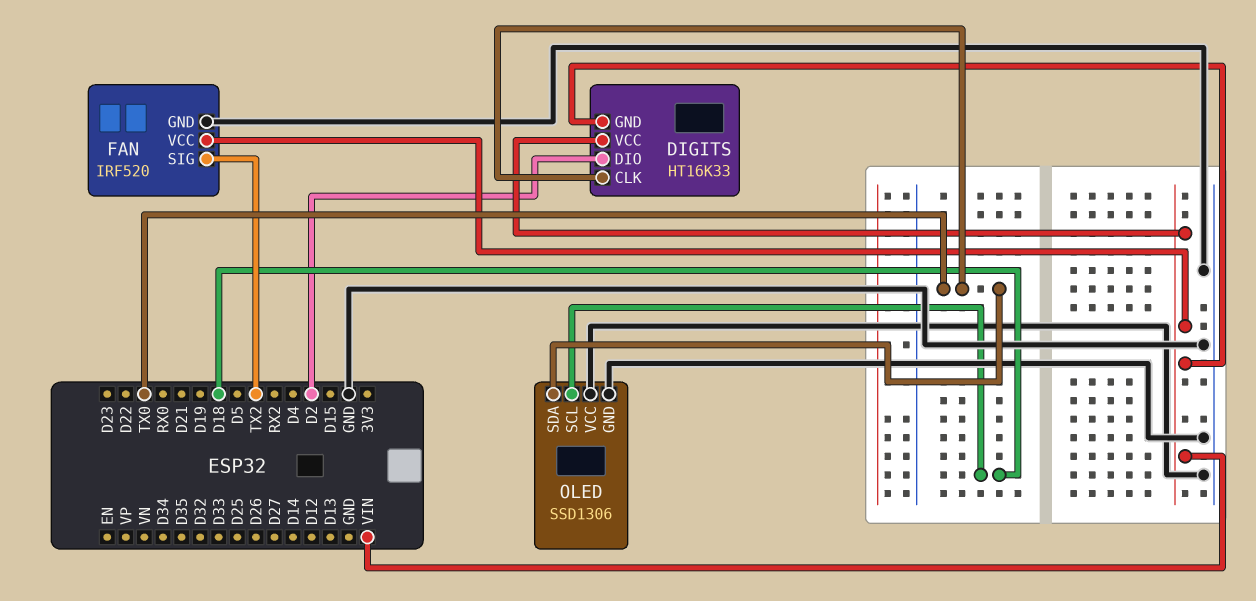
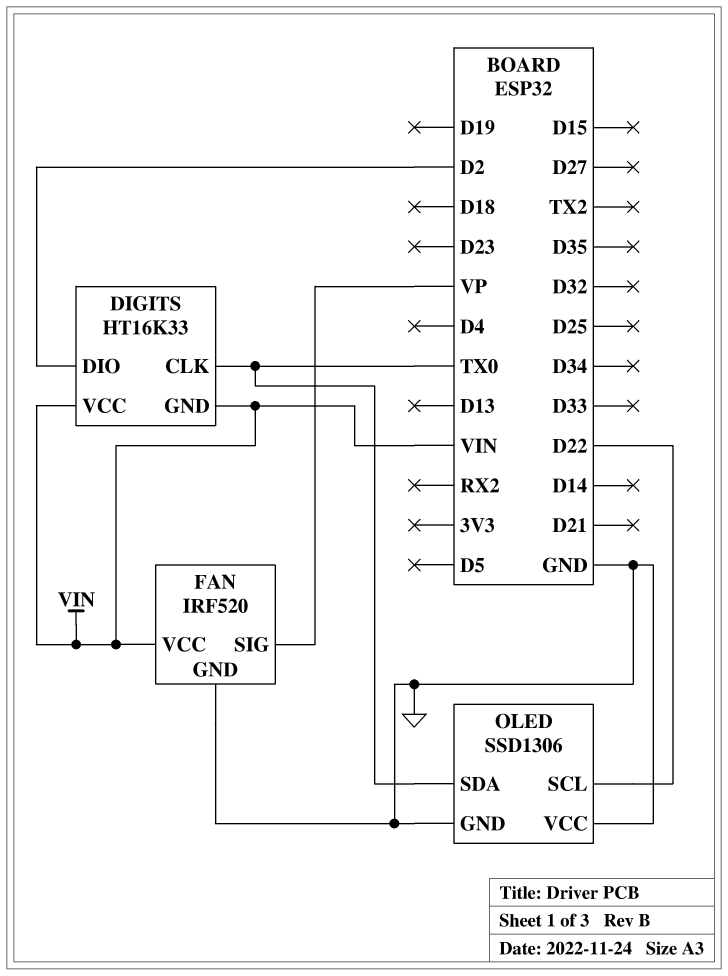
FAN pin SIG: TX2 -> VP
OLED pin SCL: D18 -> D22

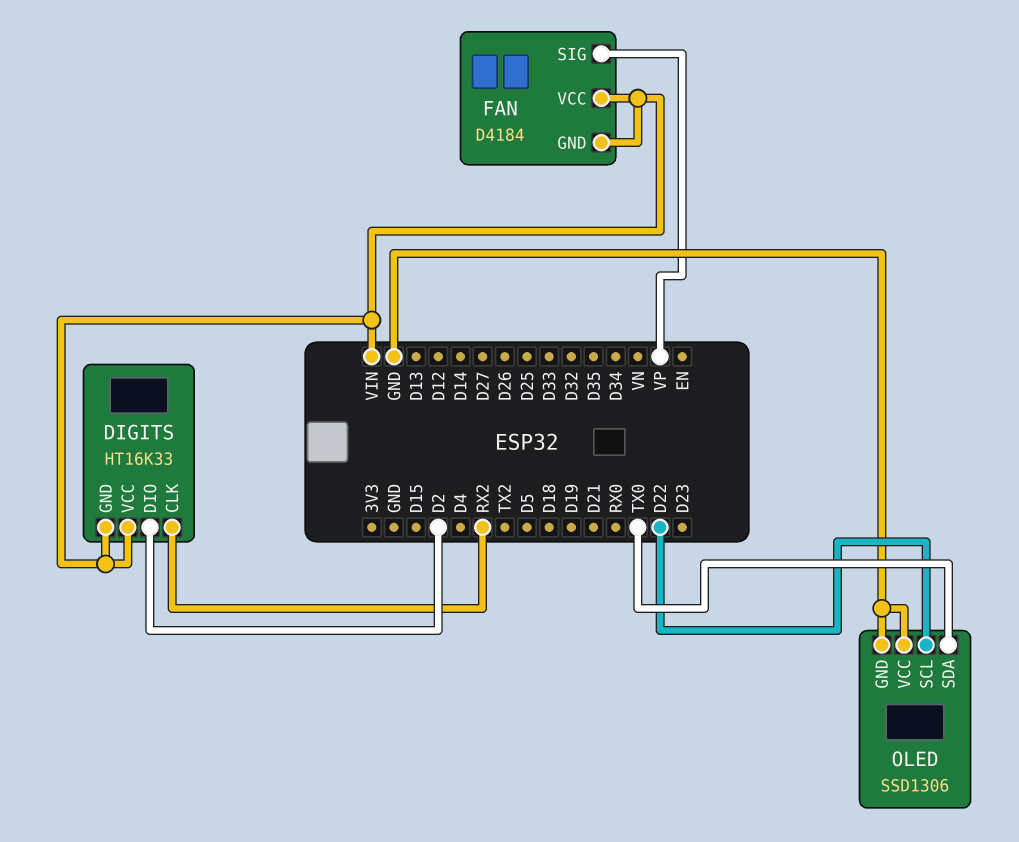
DIGITS pin CLK: TX0 -> RX2
FAN: IRF520 -> D4184
FAN pin GND: GND -> VIN

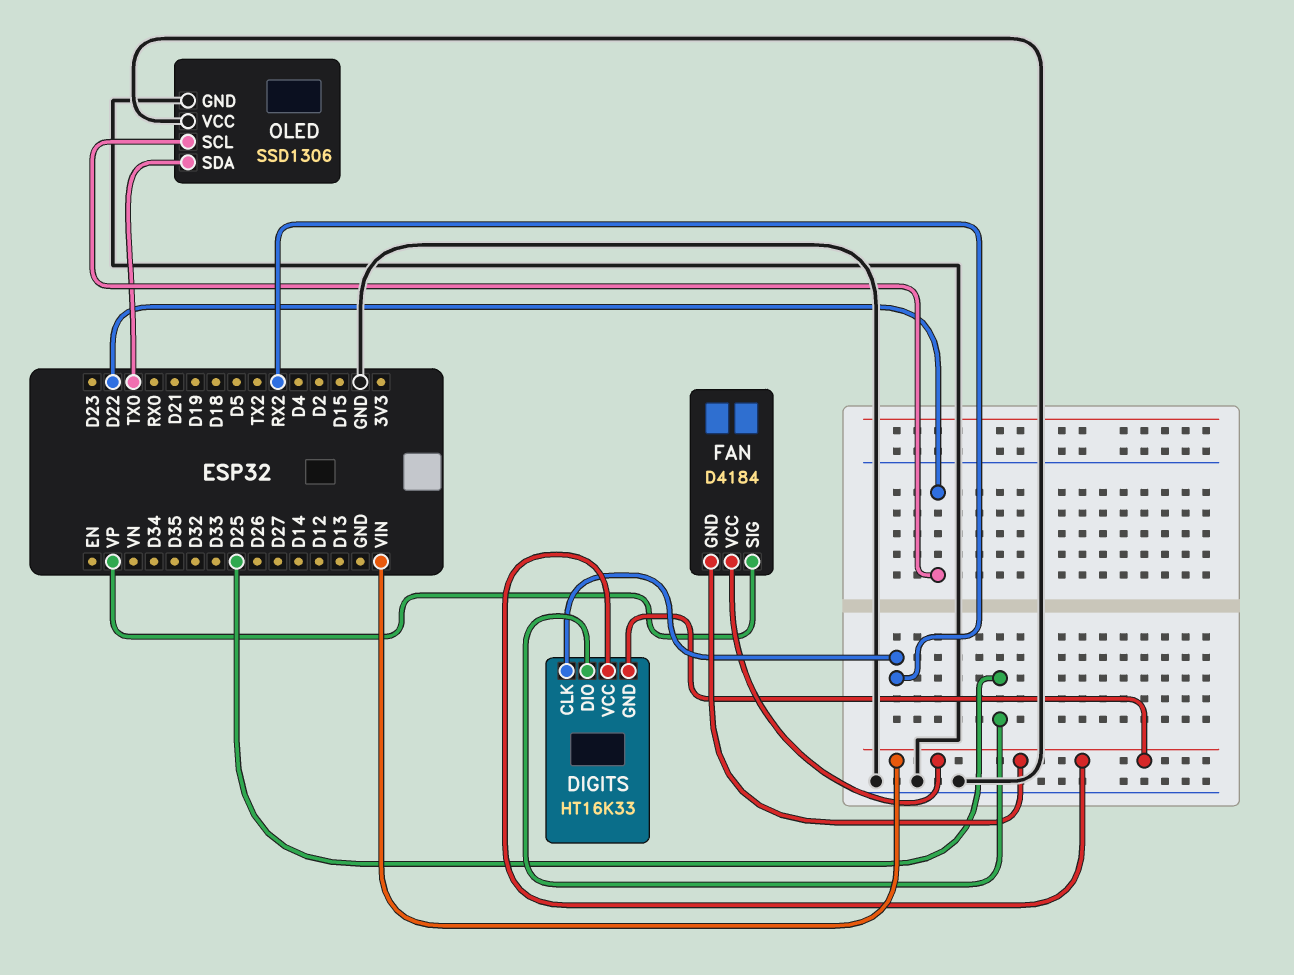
DIGITS pin DIO: D2 -> D25

